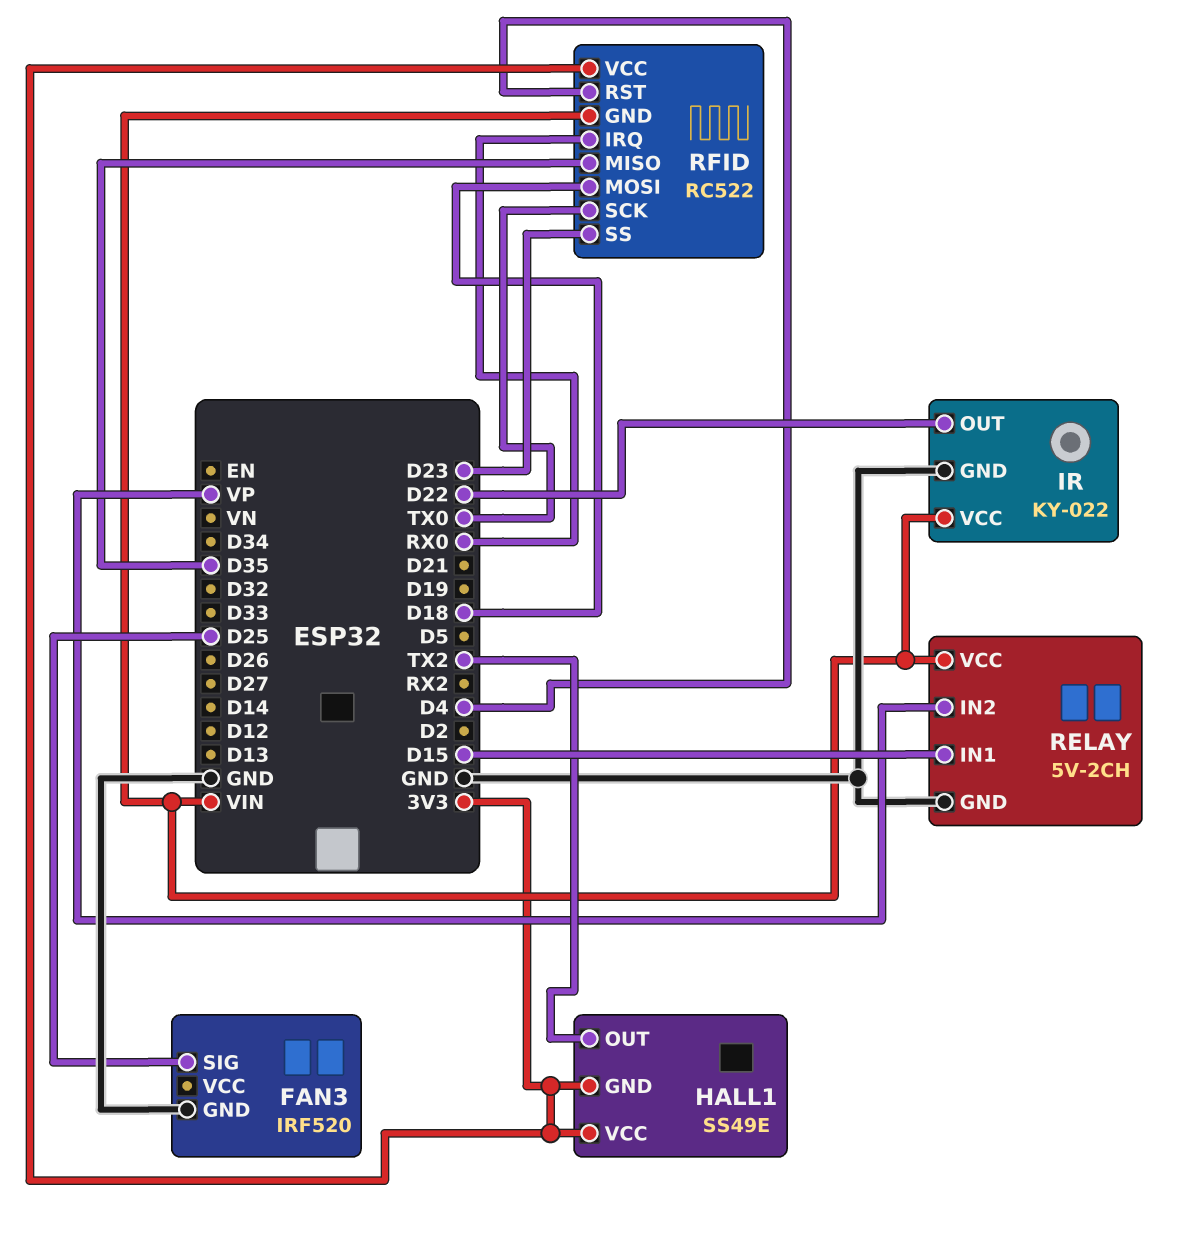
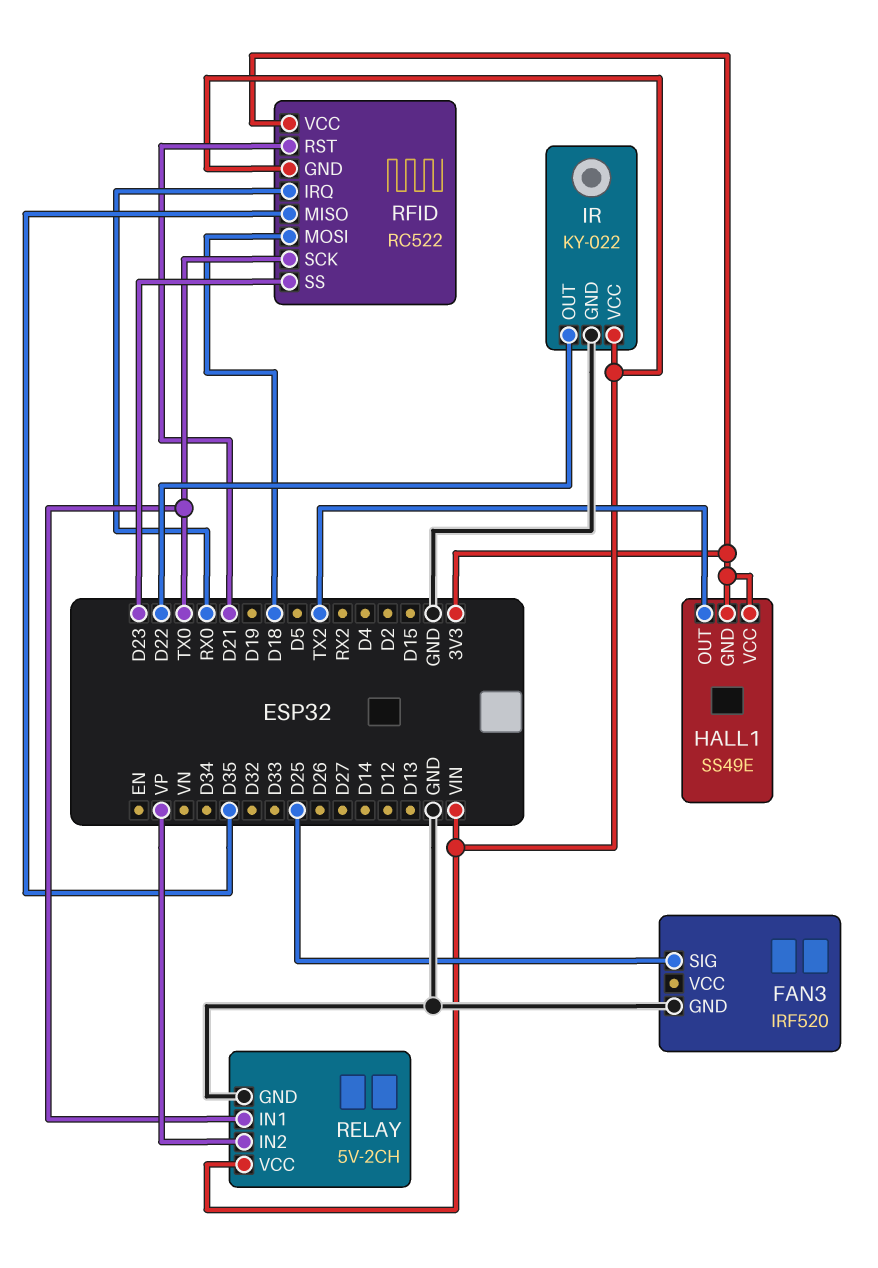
RELAY pin IN1: D15 -> TX0
RFID pin RST: D4 -> D21

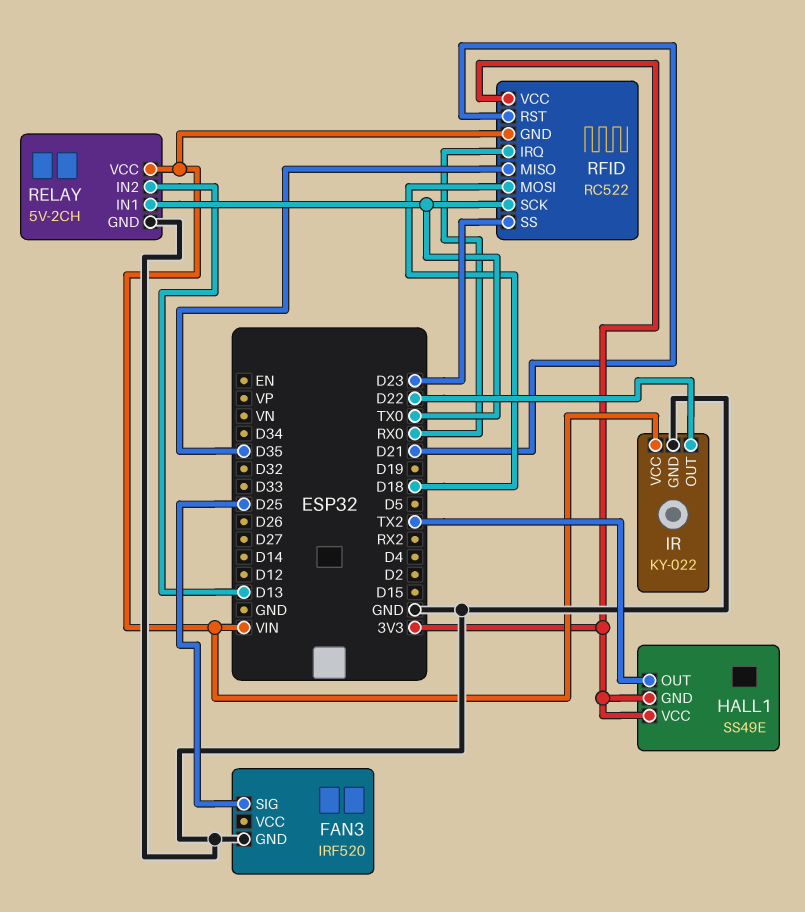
RELAY pin IN2: VP -> D13

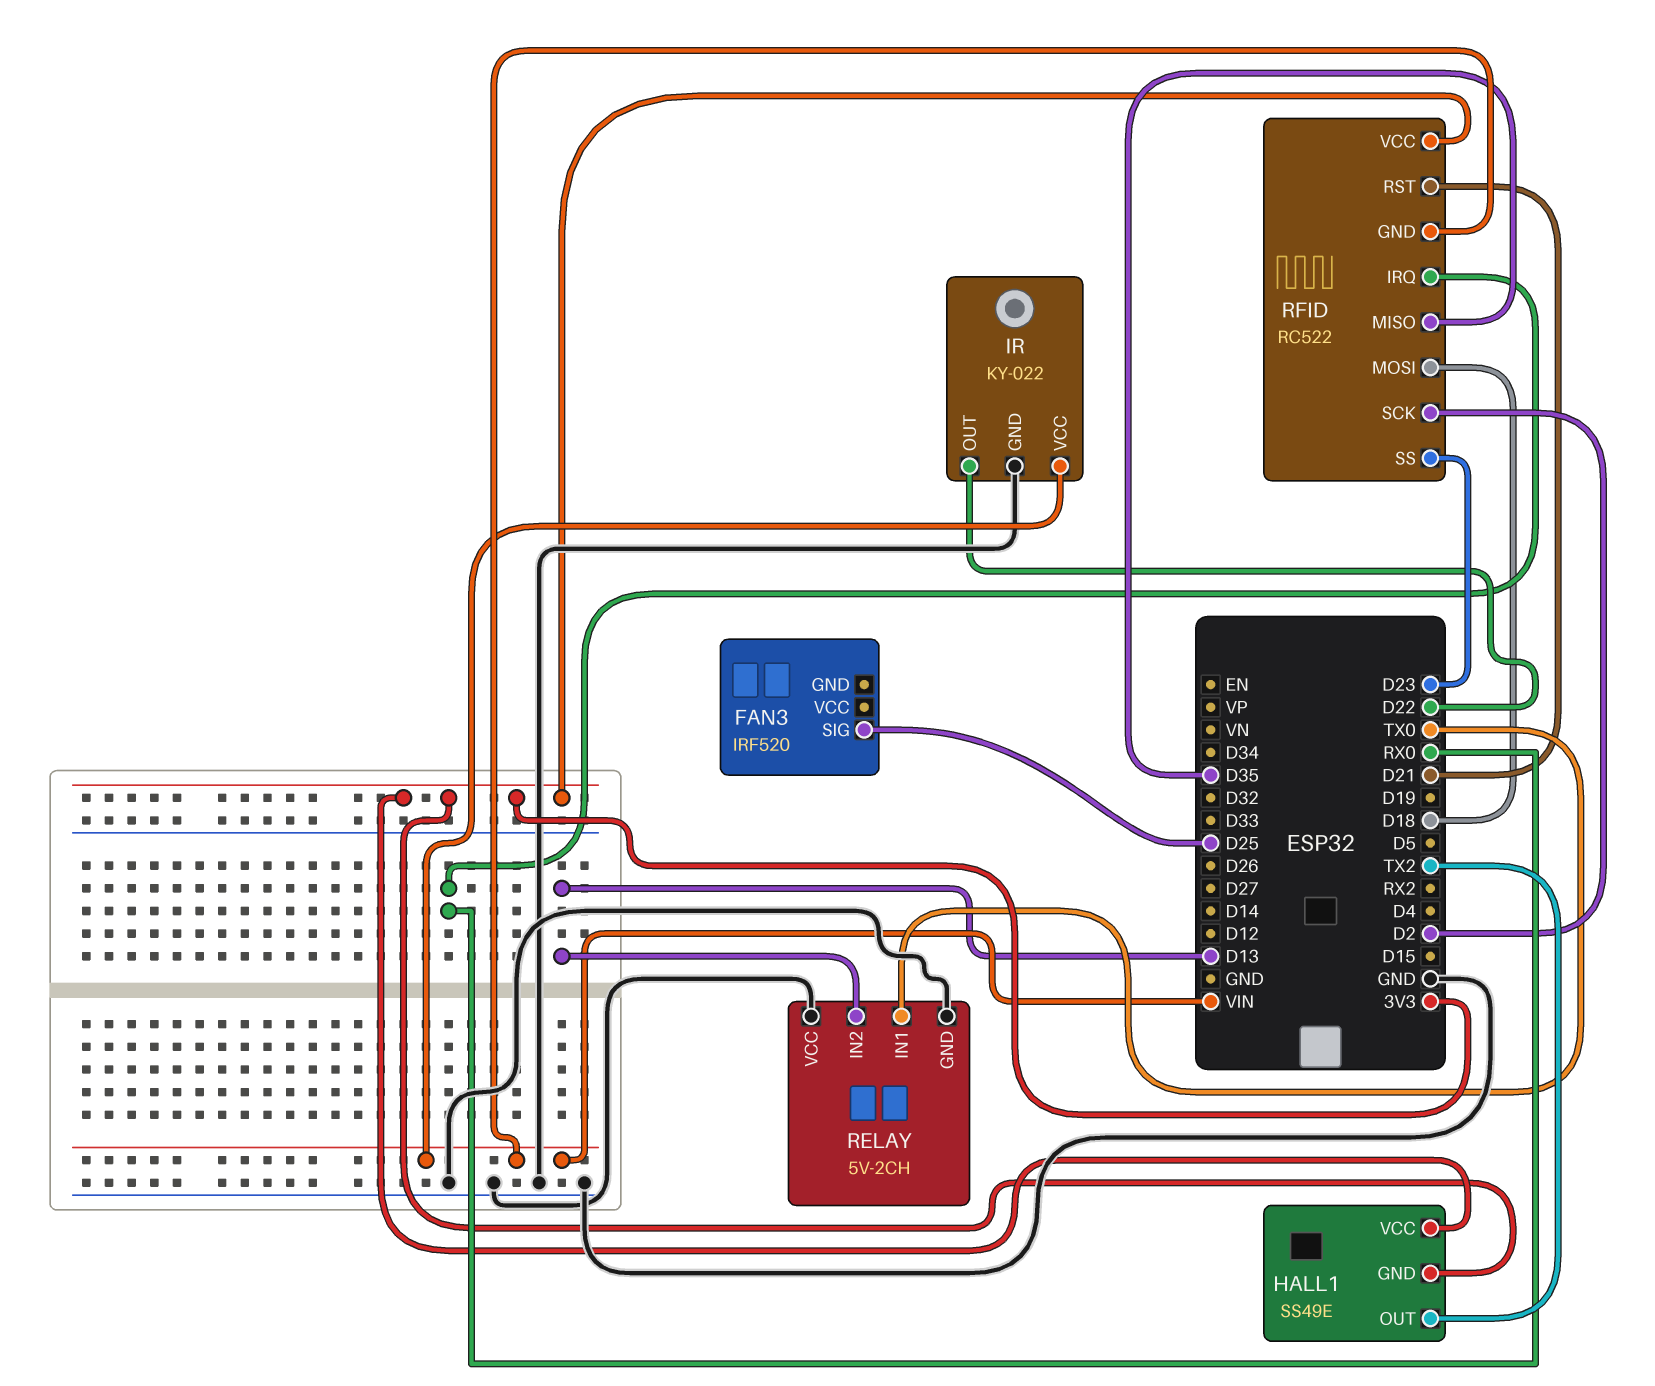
FAN3 pin GND: GND -> none
RELAY pin VCC: VIN -> GND
RFID pin SCK: TX0 -> D2

